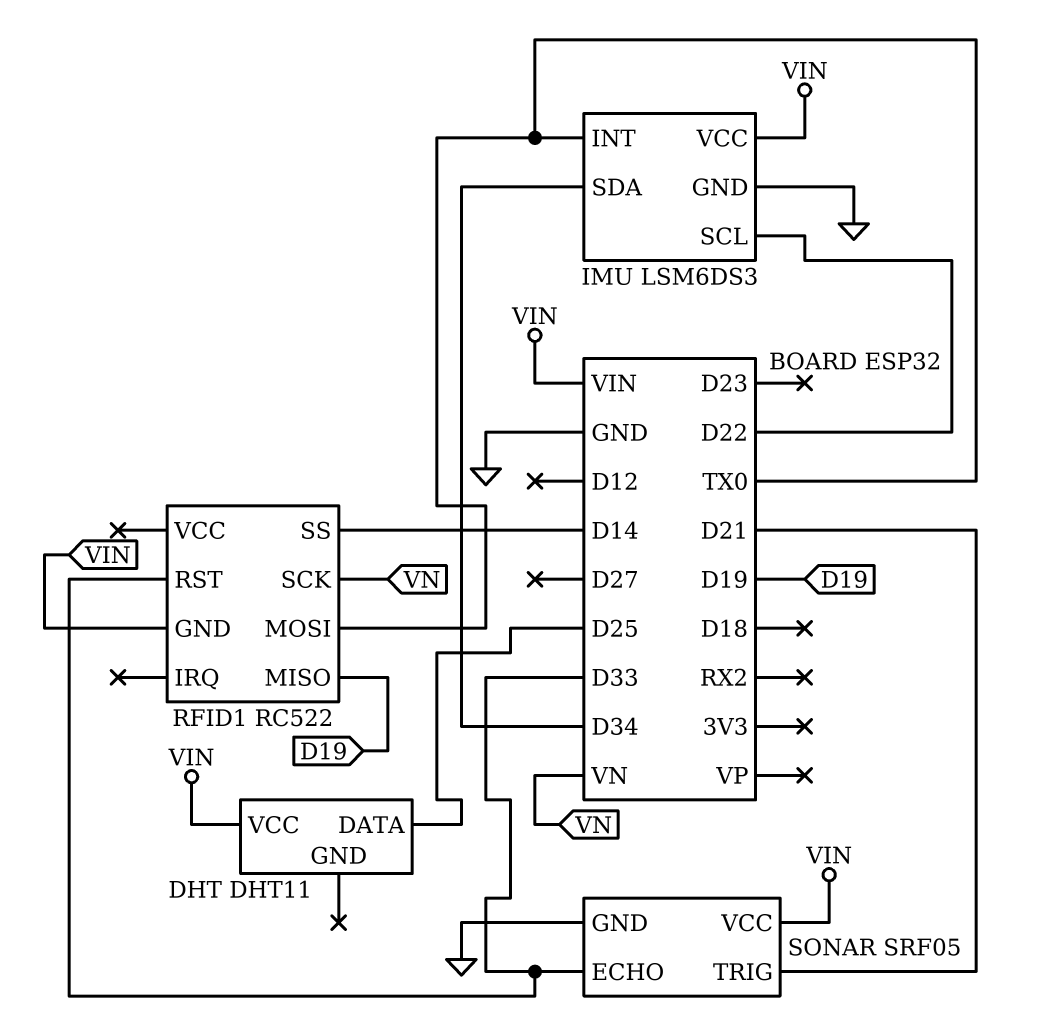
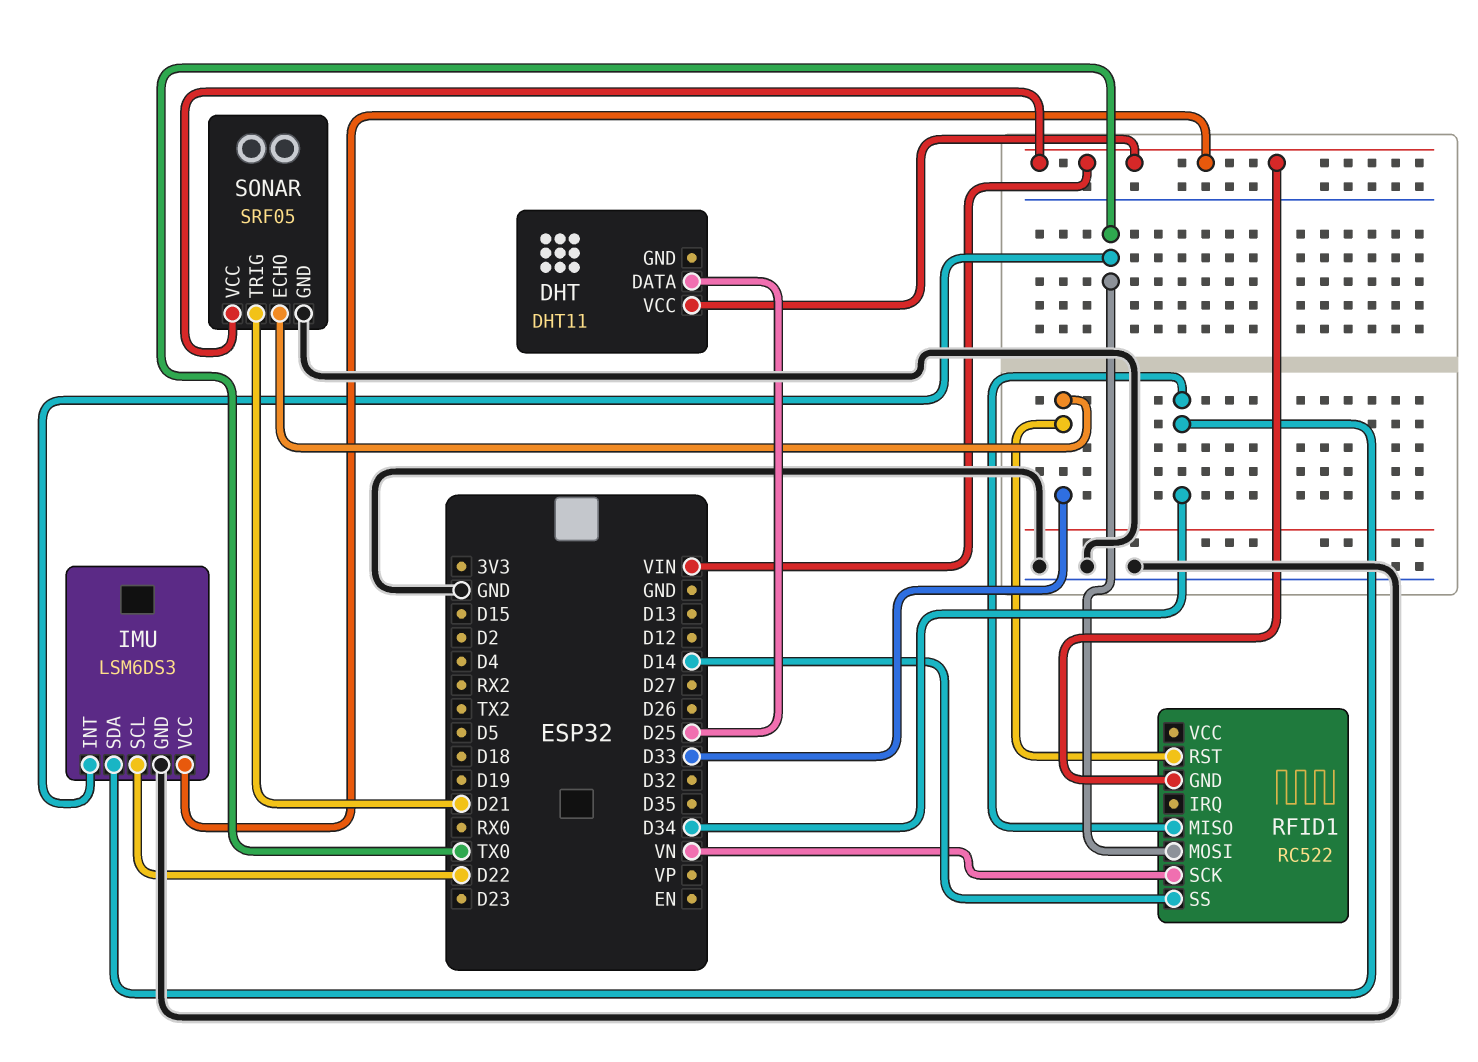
RFID1 pin MISO: D19 -> D34

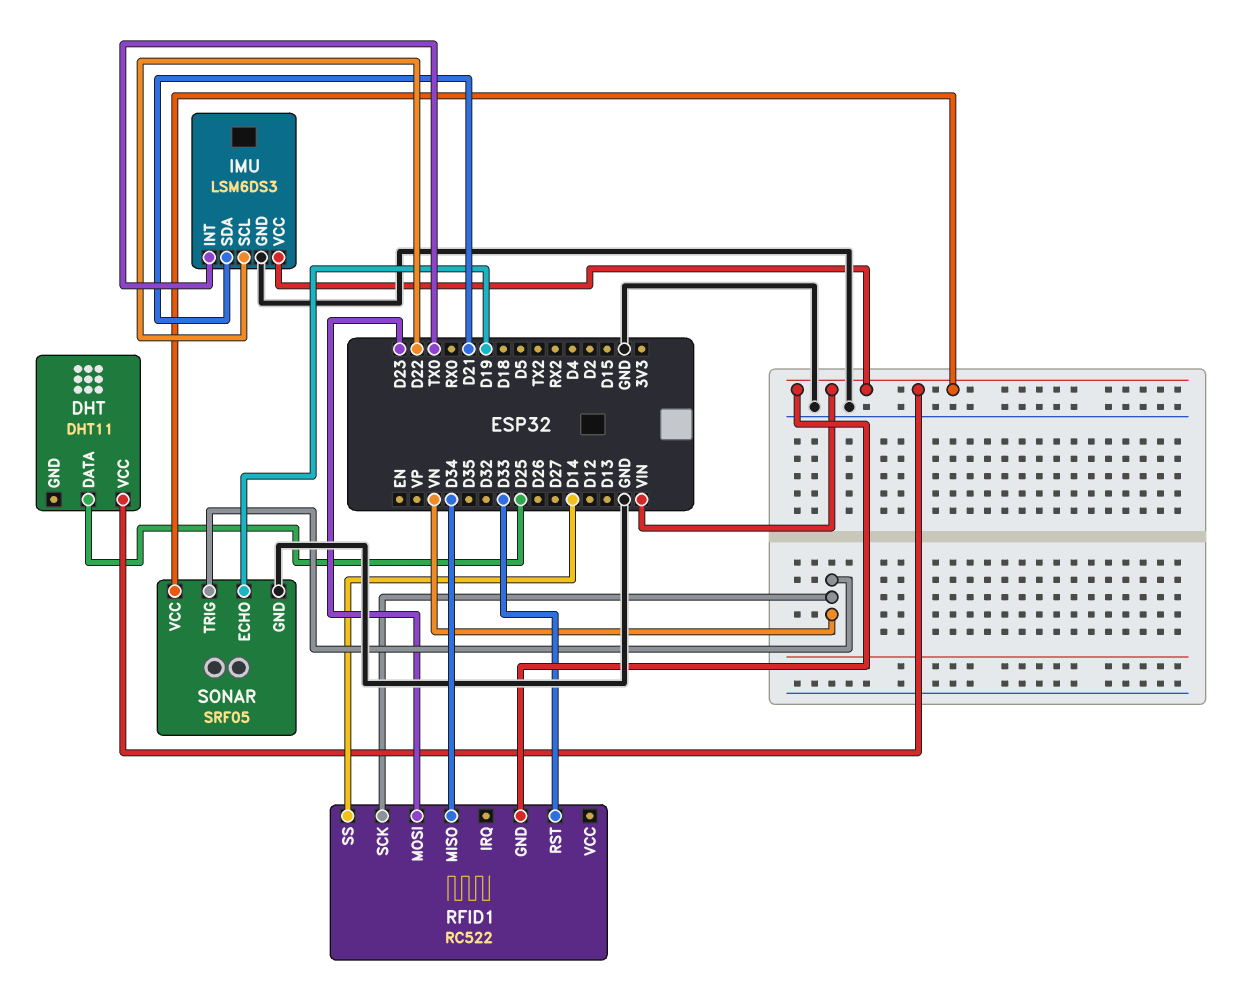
IMU pin SDA: D34 -> D21
RFID1 pin MOSI: TX0 -> D23
SONAR pin ECHO: D33 -> D19
SONAR pin TRIG: D21 -> VN

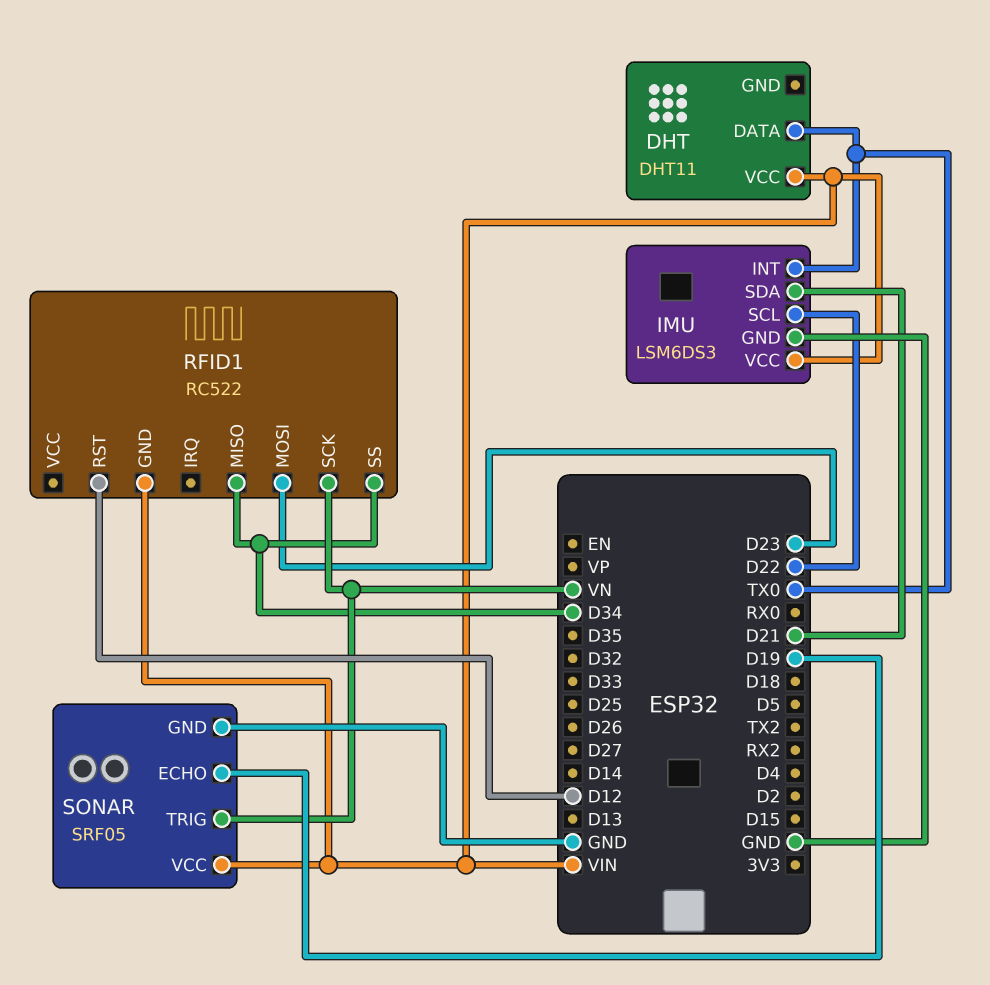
DHT pin DATA: D25 -> TX0
RFID1 pin RST: D33 -> D12
RFID1 pin SS: D14 -> D34

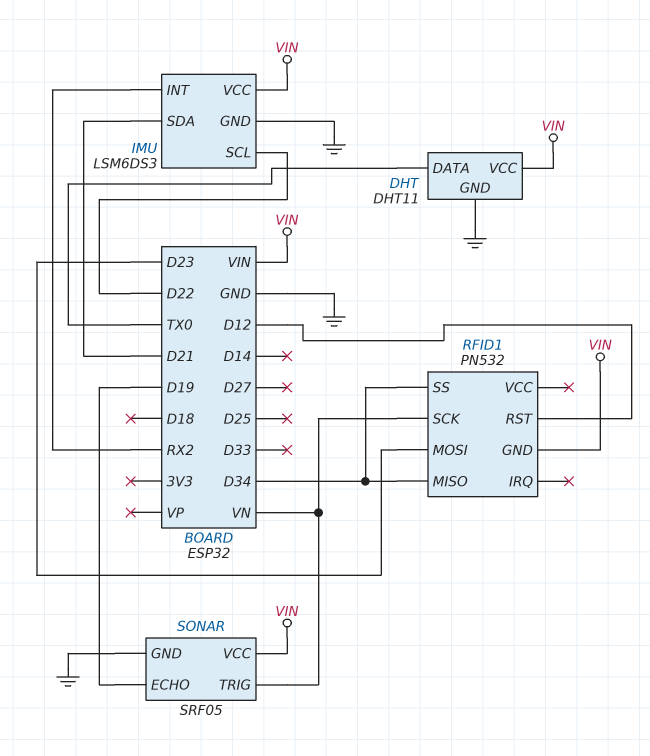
DHT pin GND: none -> GND
IMU pin INT: TX0 -> RX2
RFID1: RC522 -> PN532

